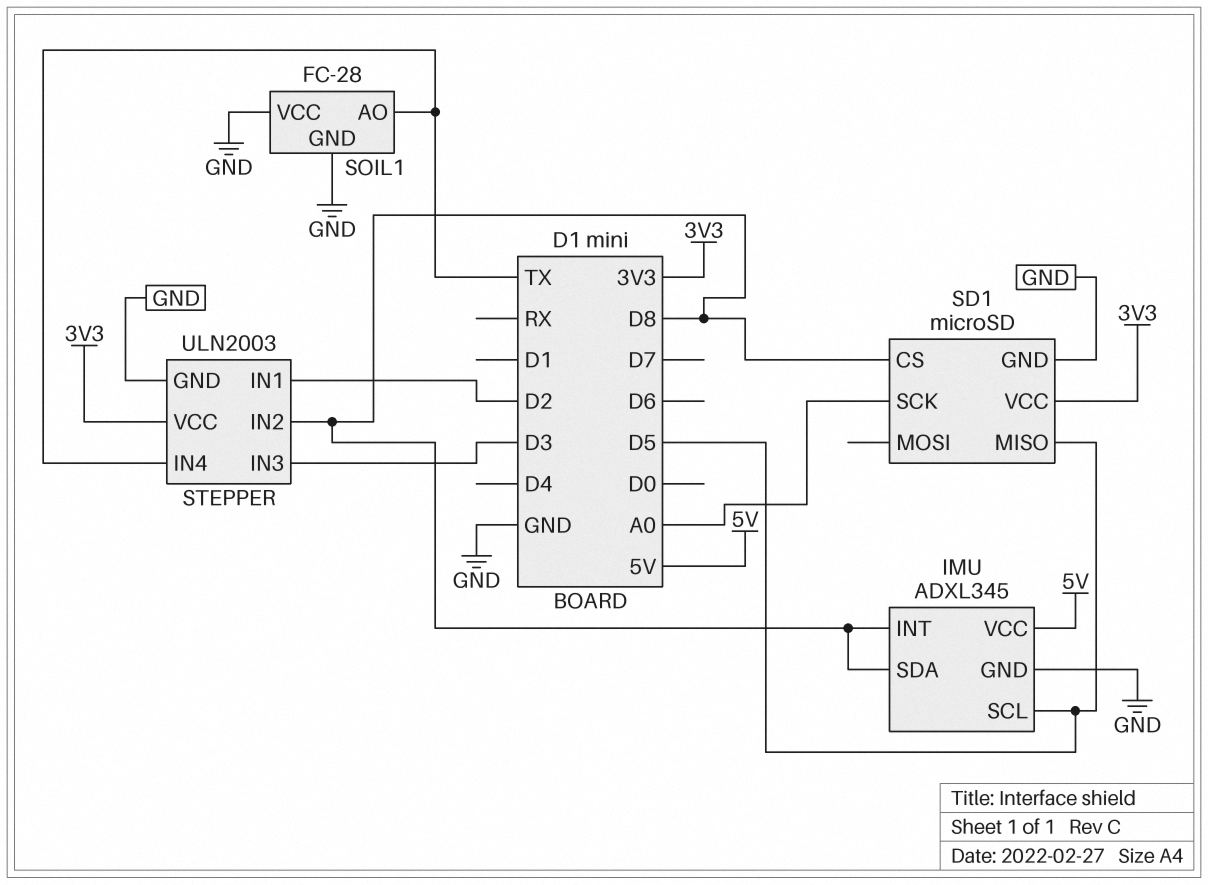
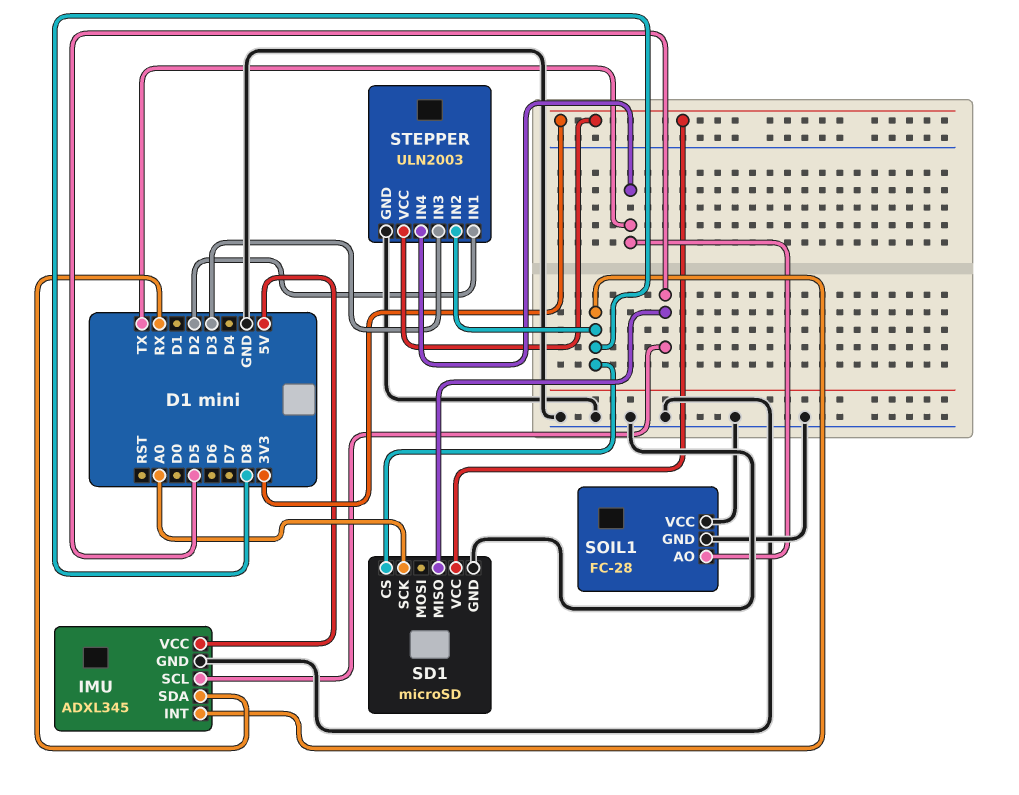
IMU pin SDA: D8 -> RX

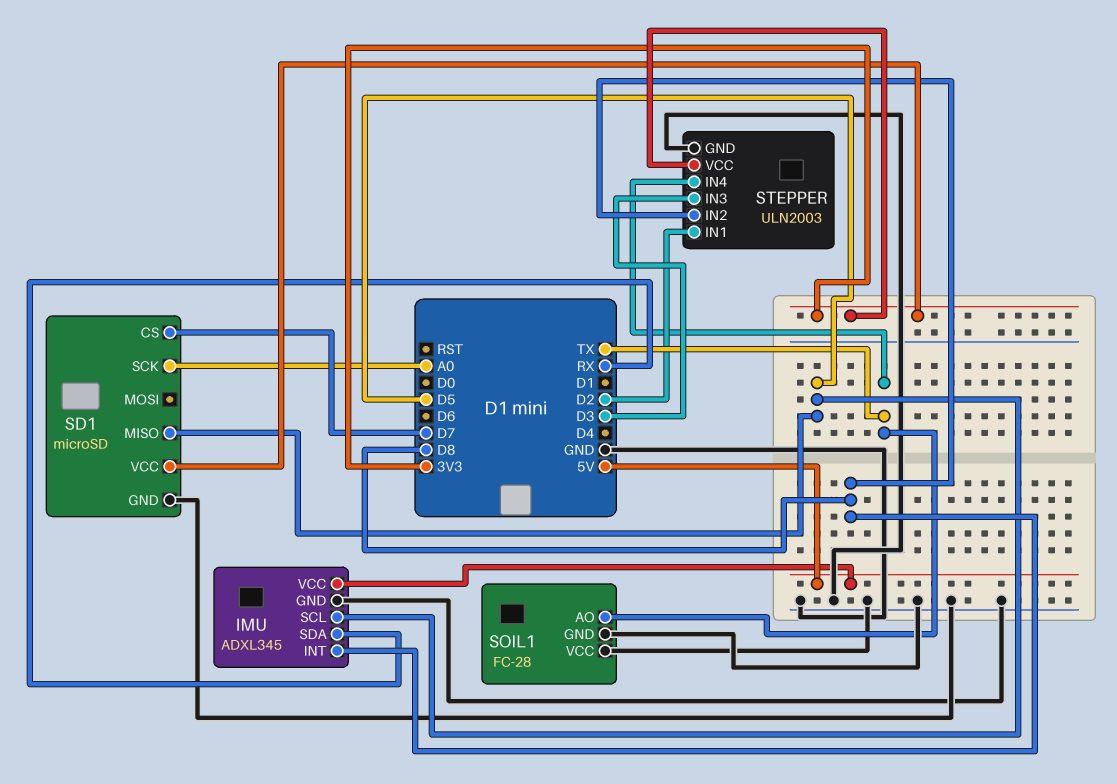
SD1 pin CS: D8 -> D7

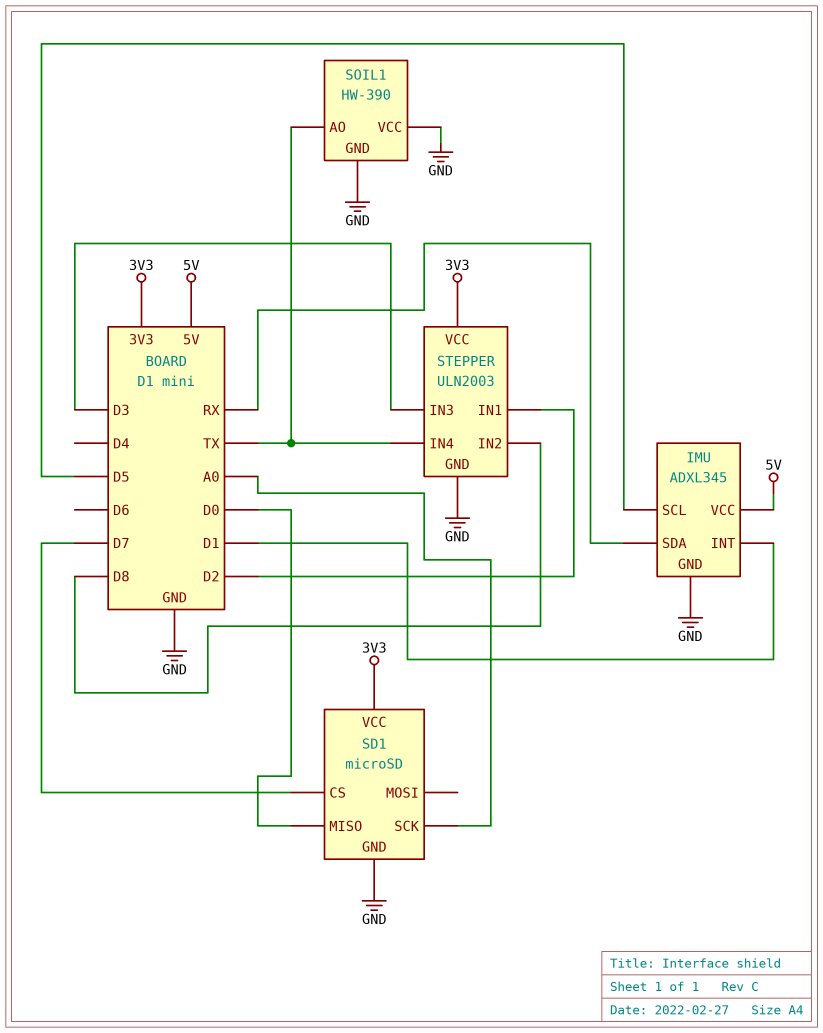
IMU pin INT: D8 -> D1
SD1 pin MISO: D5 -> D0
SOIL1: FC-28 -> HW-390

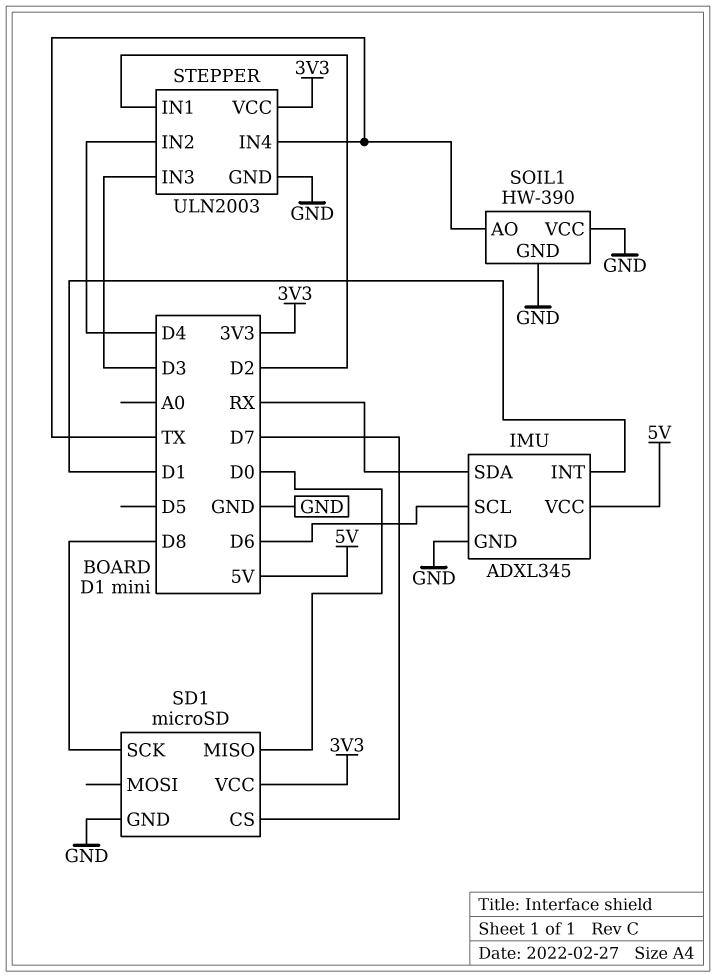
IMU pin SCL: D5 -> D6
SD1 pin SCK: A0 -> D8
STEPPER pin IN2: D8 -> D4

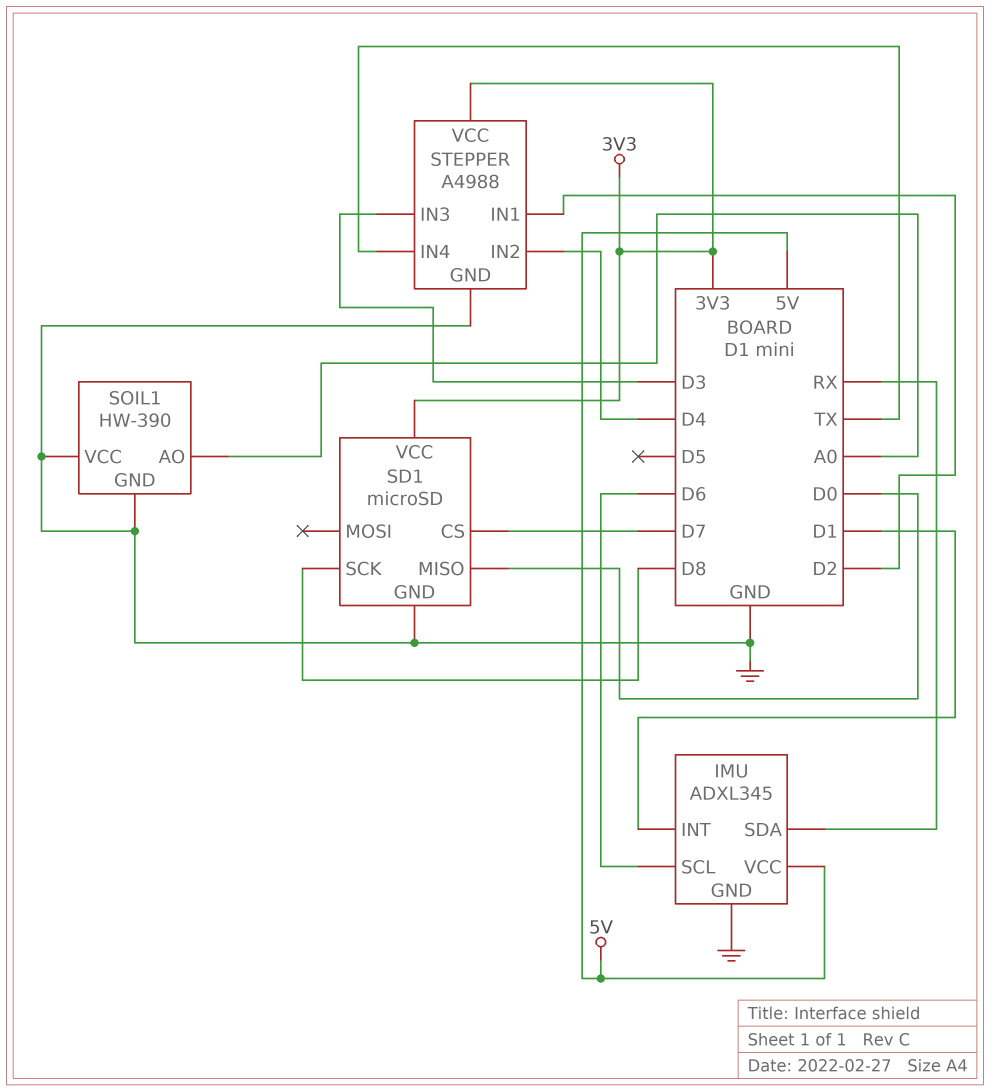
SOIL1 pin AO: TX -> A0
STEPPER: ULN2003 -> A4988

